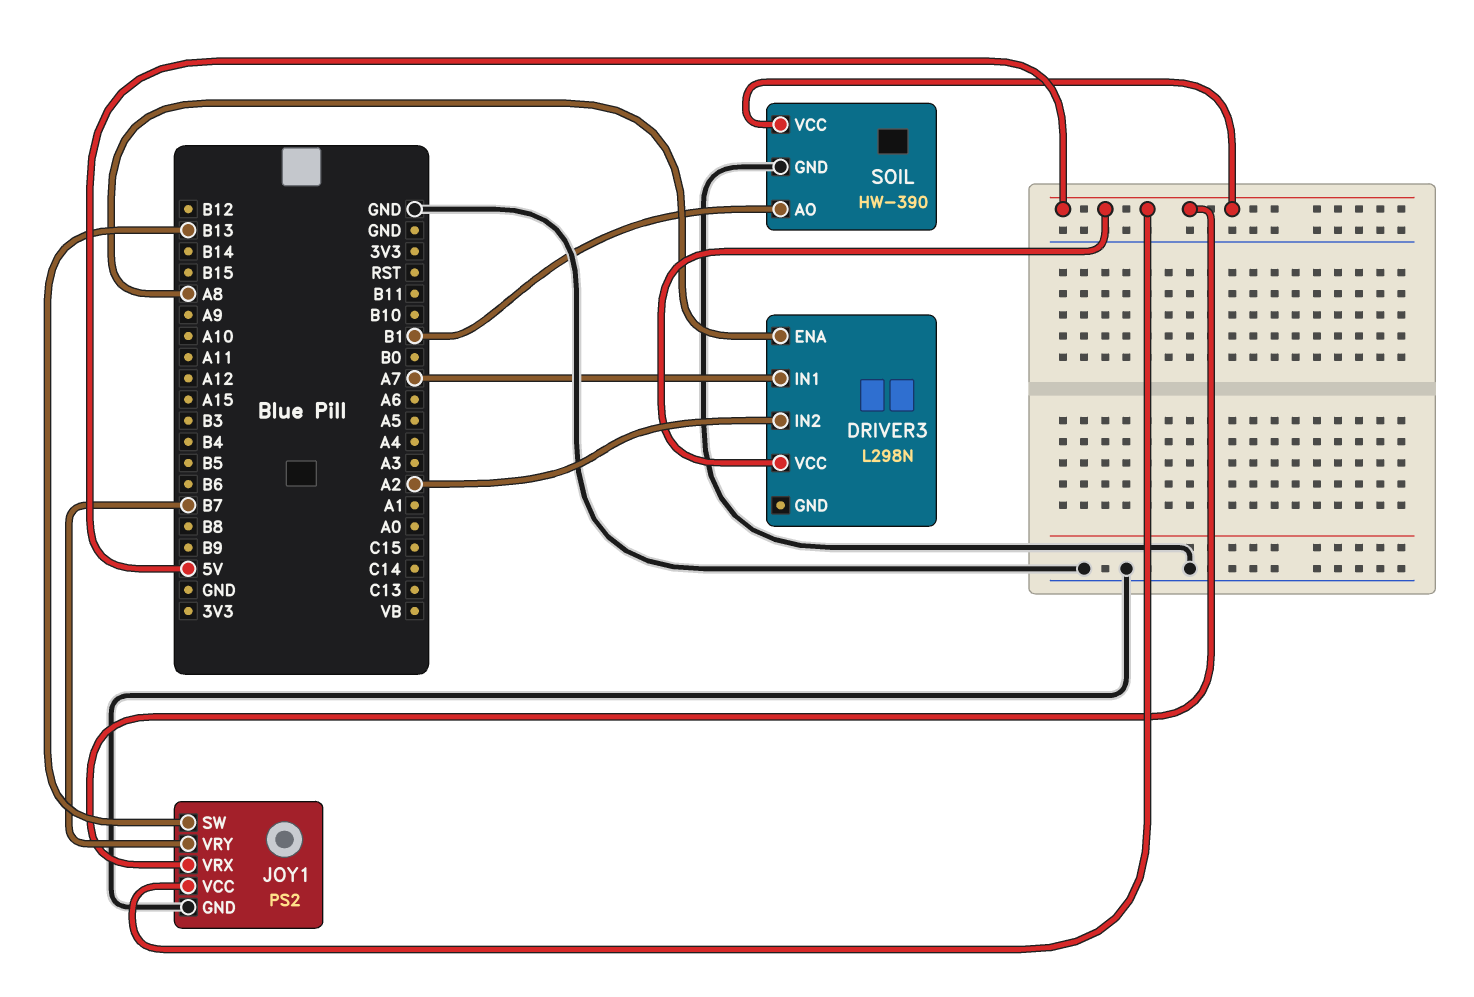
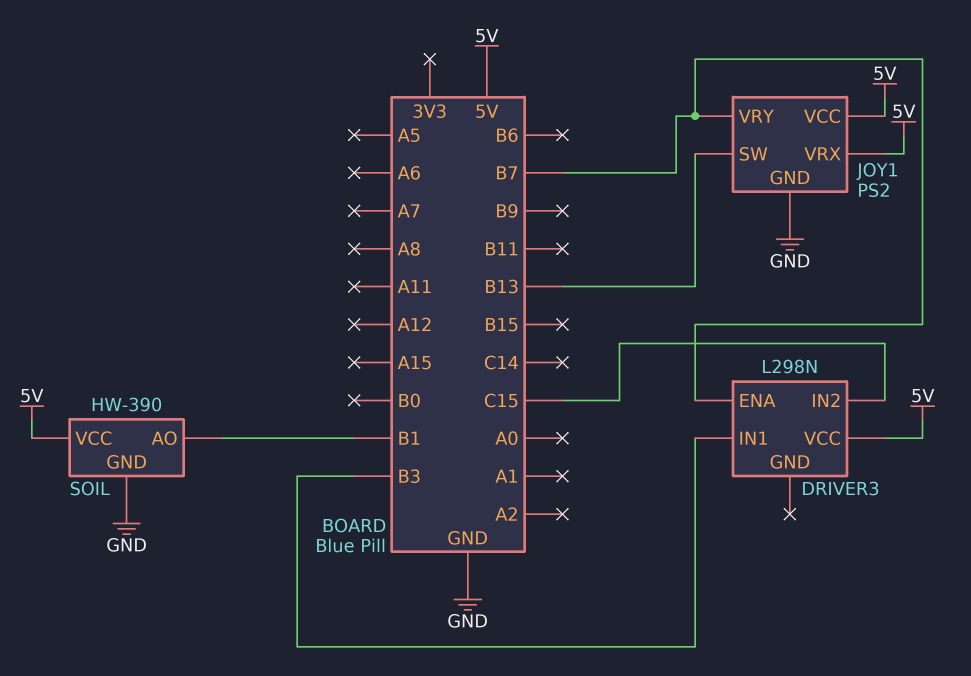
DRIVER3 pin ENA: A8 -> B7
DRIVER3 pin IN1: A7 -> B3
DRIVER3 pin IN2: A2 -> C15

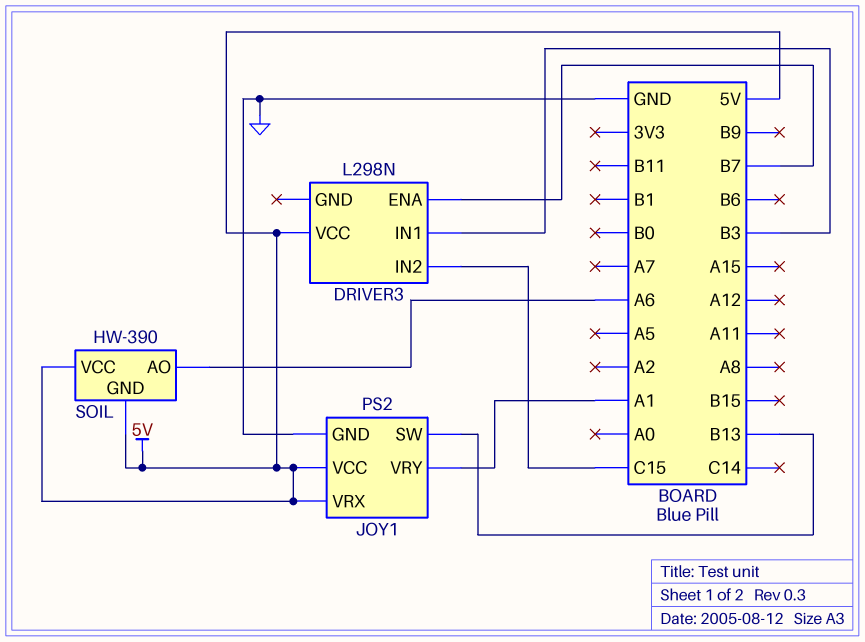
JOY1 pin VRY: B7 -> A1
SOIL pin AO: B1 -> A6
SOIL pin GND: GND -> 5V

